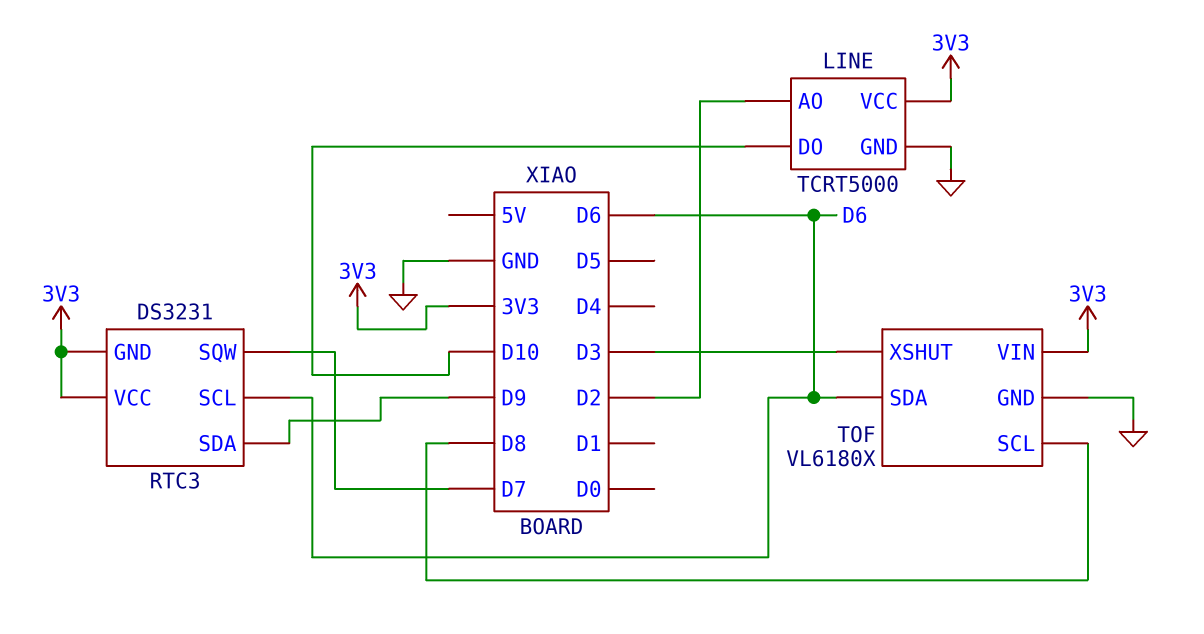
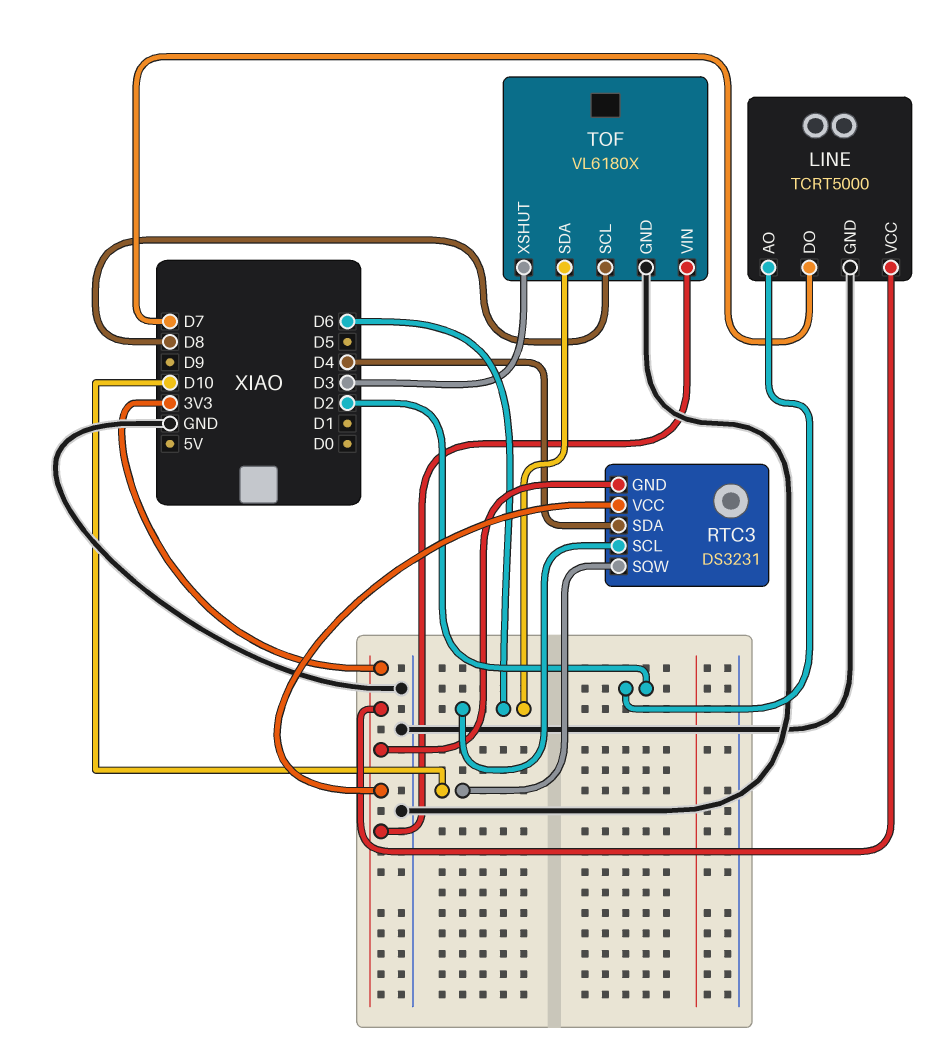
LINE pin DO: D10 -> D7
RTC3 pin SDA: D9 -> D4
RTC3 pin SQW: D7 -> D10

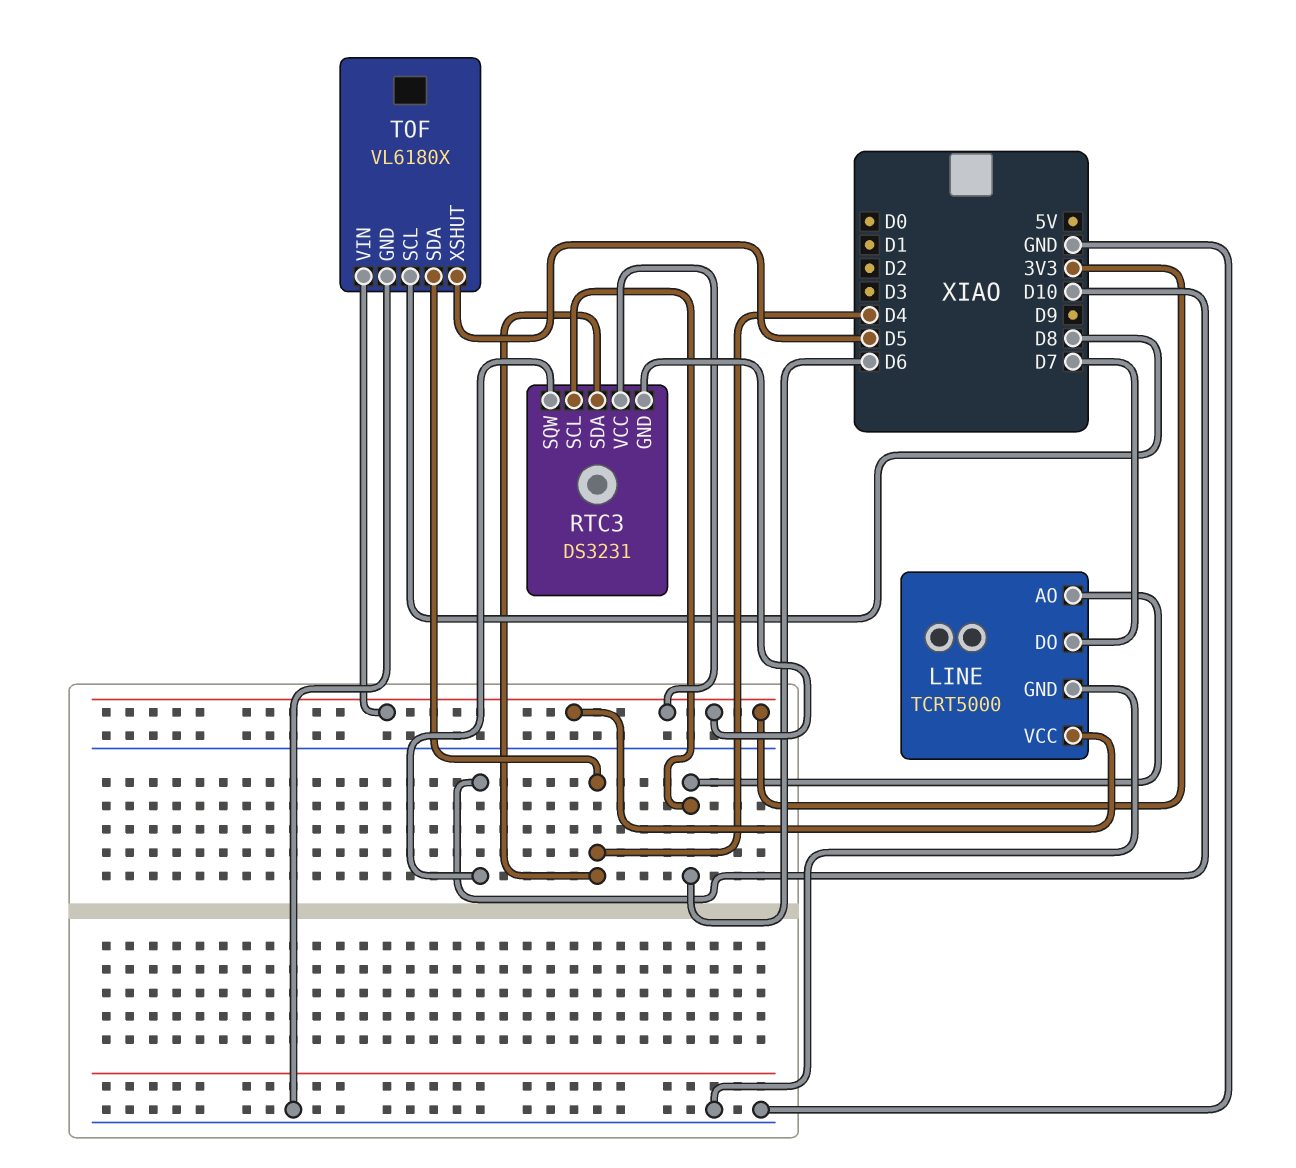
LINE pin AO: D2 -> D6
TOF pin SDA: D6 -> D4
TOF pin XSHUT: D3 -> D5

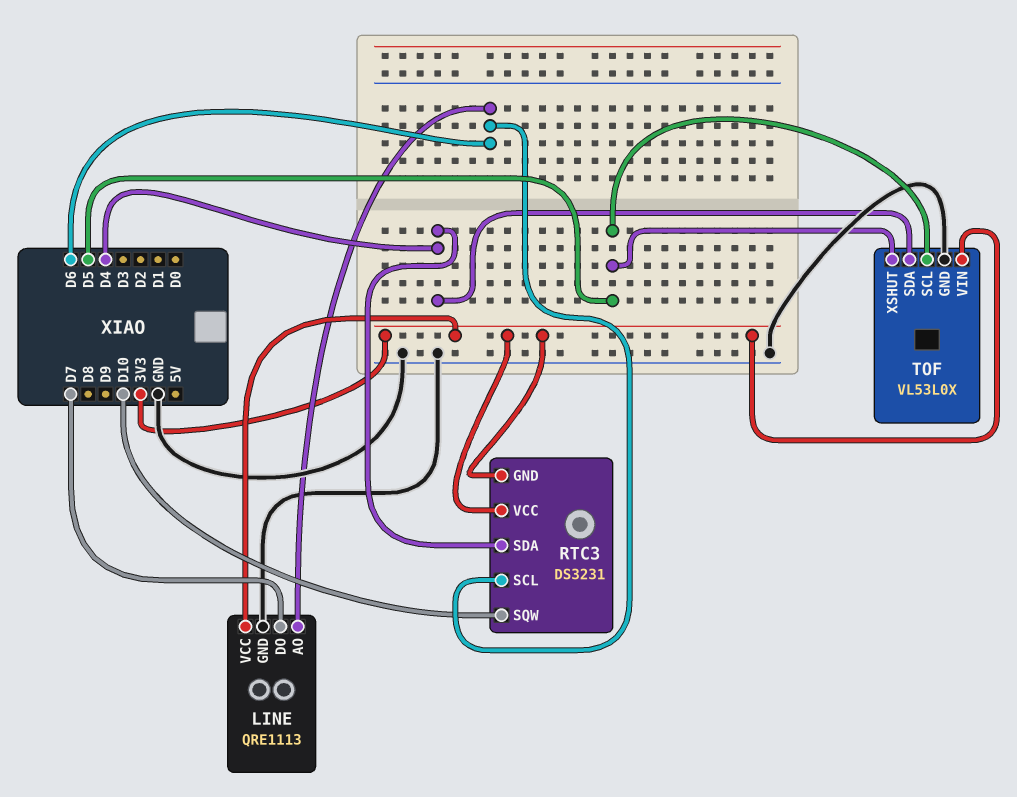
LINE: TCRT5000 -> QRE1113
TOF: VL6180X -> VL53L0X
TOF pin SCL: D8 -> D5

